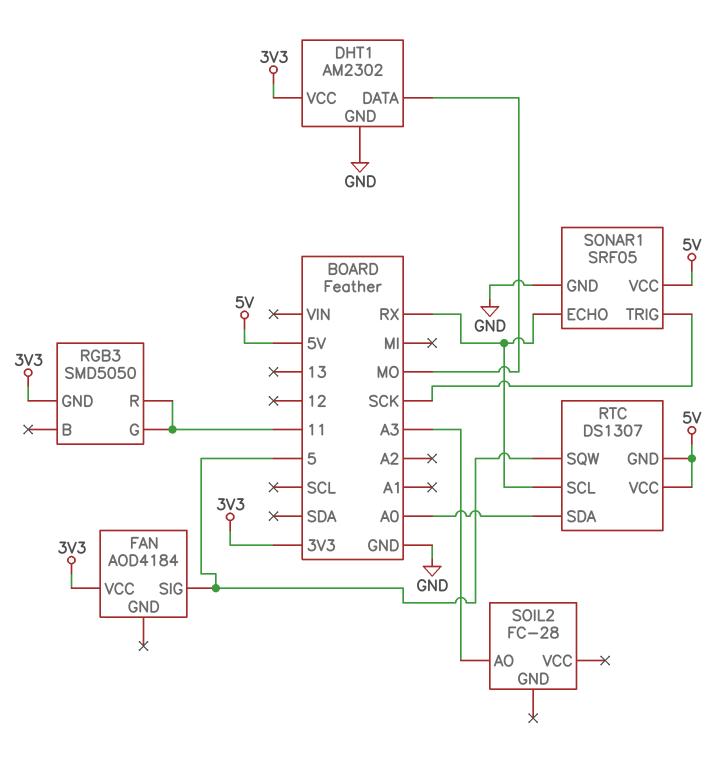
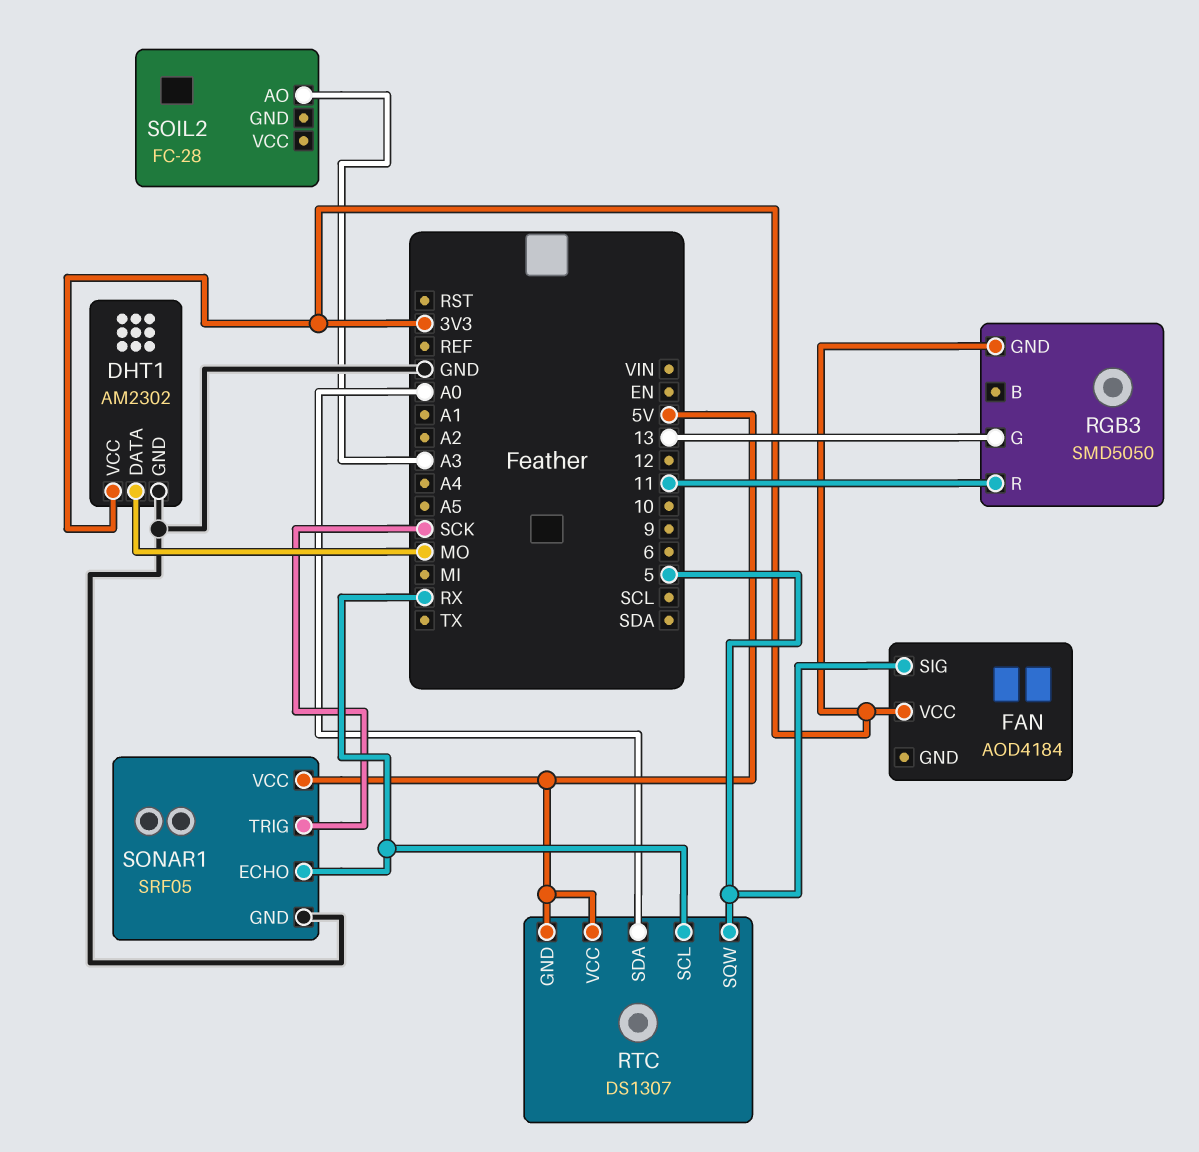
RGB3 pin G: 11 -> 13

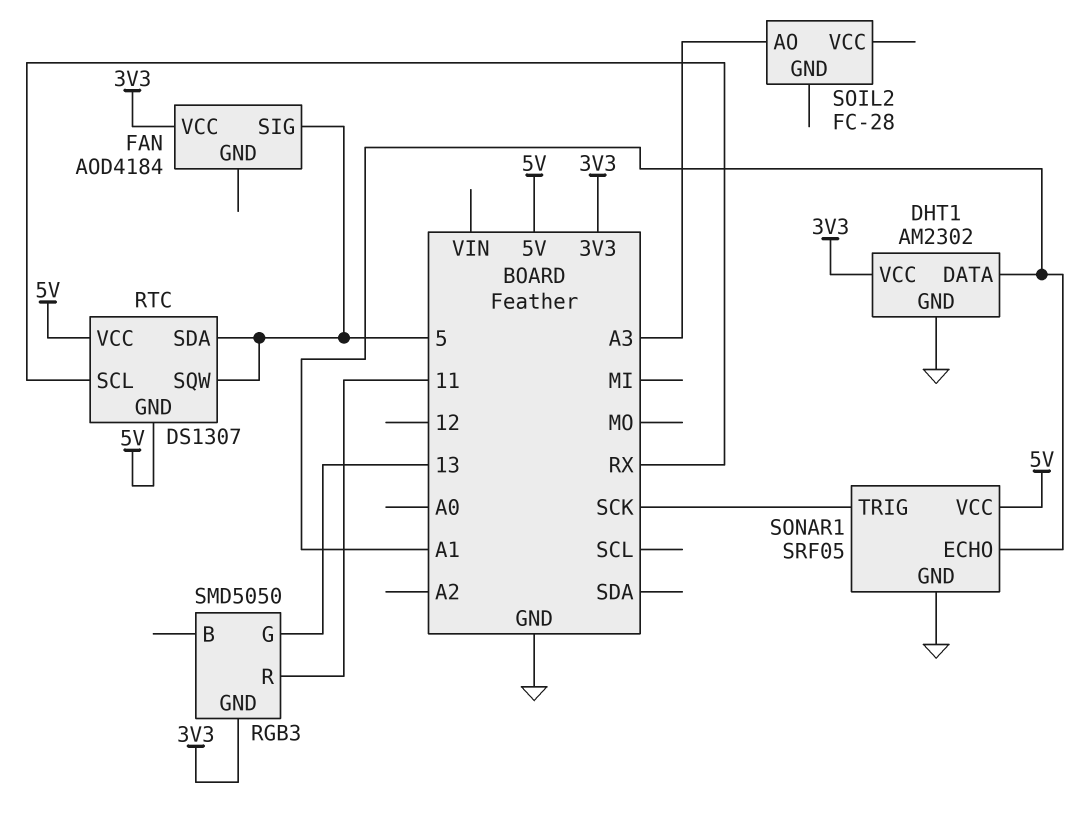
DHT1 pin DATA: MO -> A1
RTC pin SDA: A0 -> 5
SONAR1 pin ECHO: RX -> A1

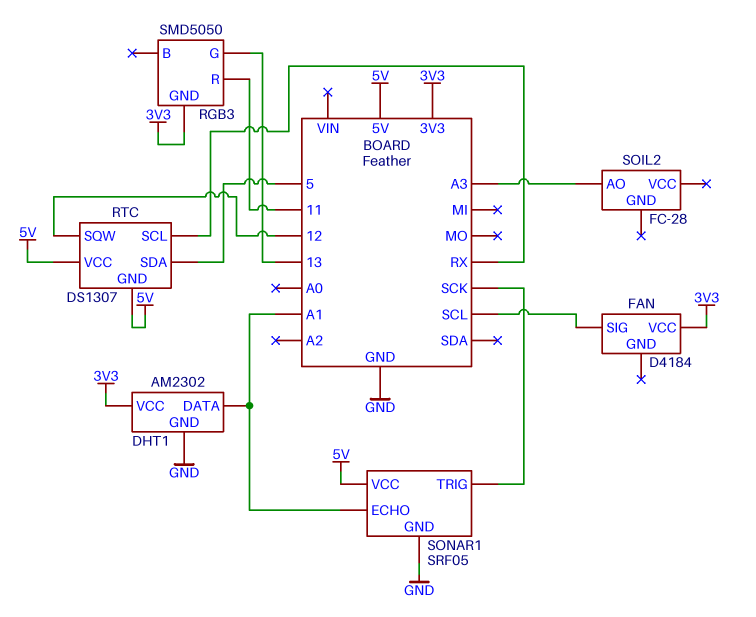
FAN: AOD4184 -> D4184
FAN pin SIG: 5 -> SCL
RTC pin SQW: 5 -> 12

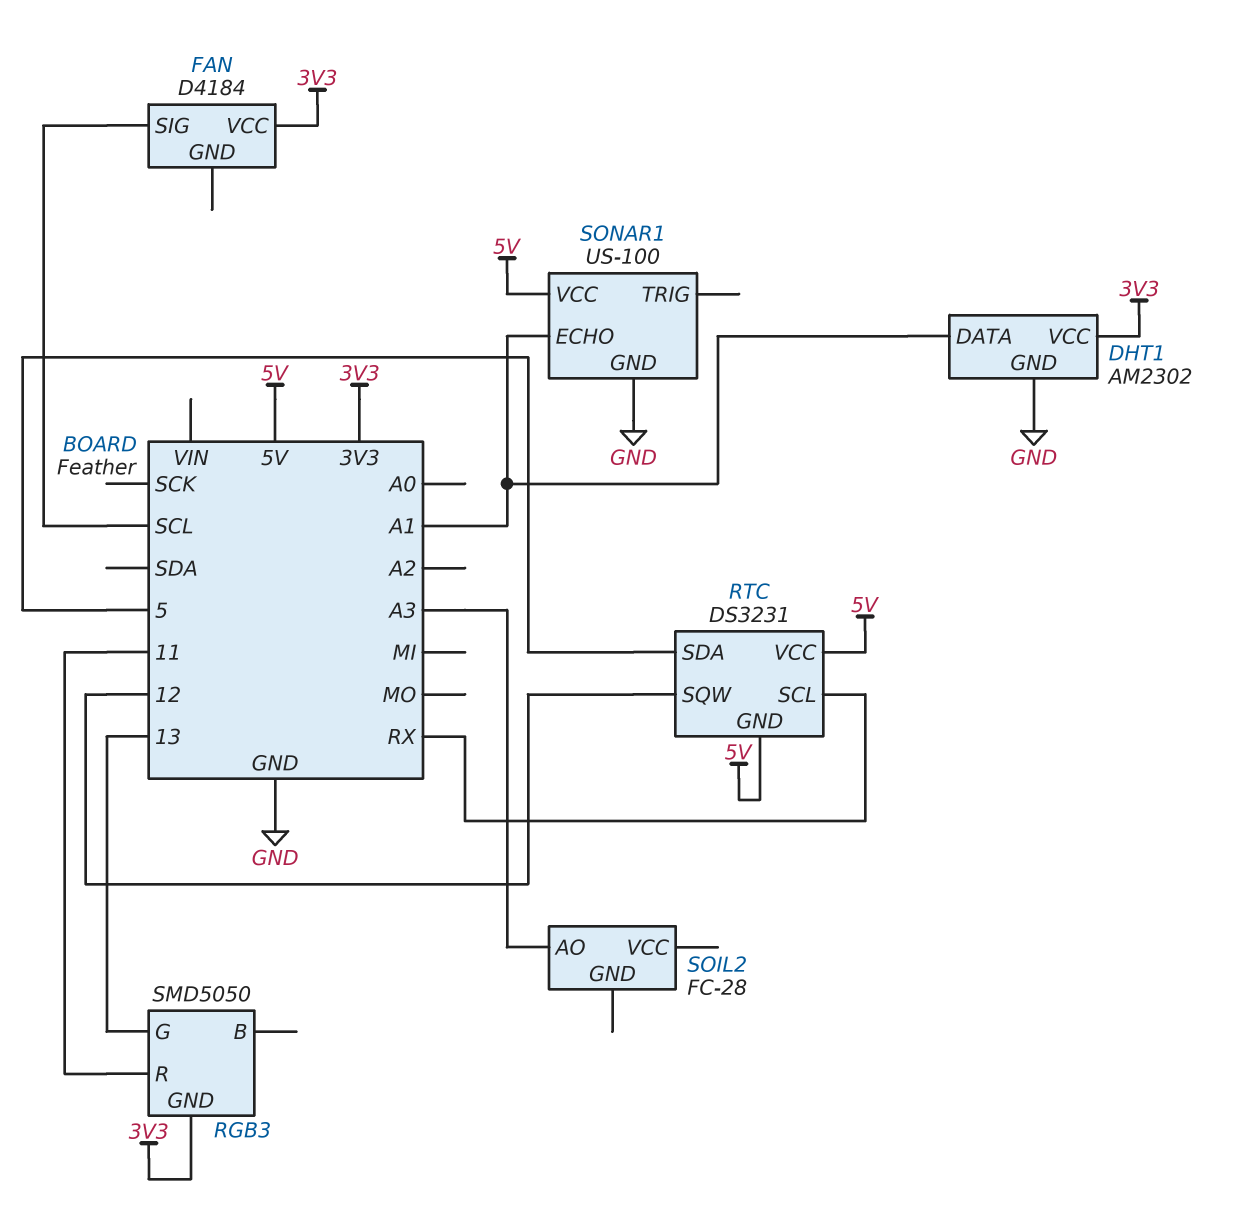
RTC: DS1307 -> DS3231
SONAR1: SRF05 -> US-100
SONAR1 pin TRIG: SCK -> none

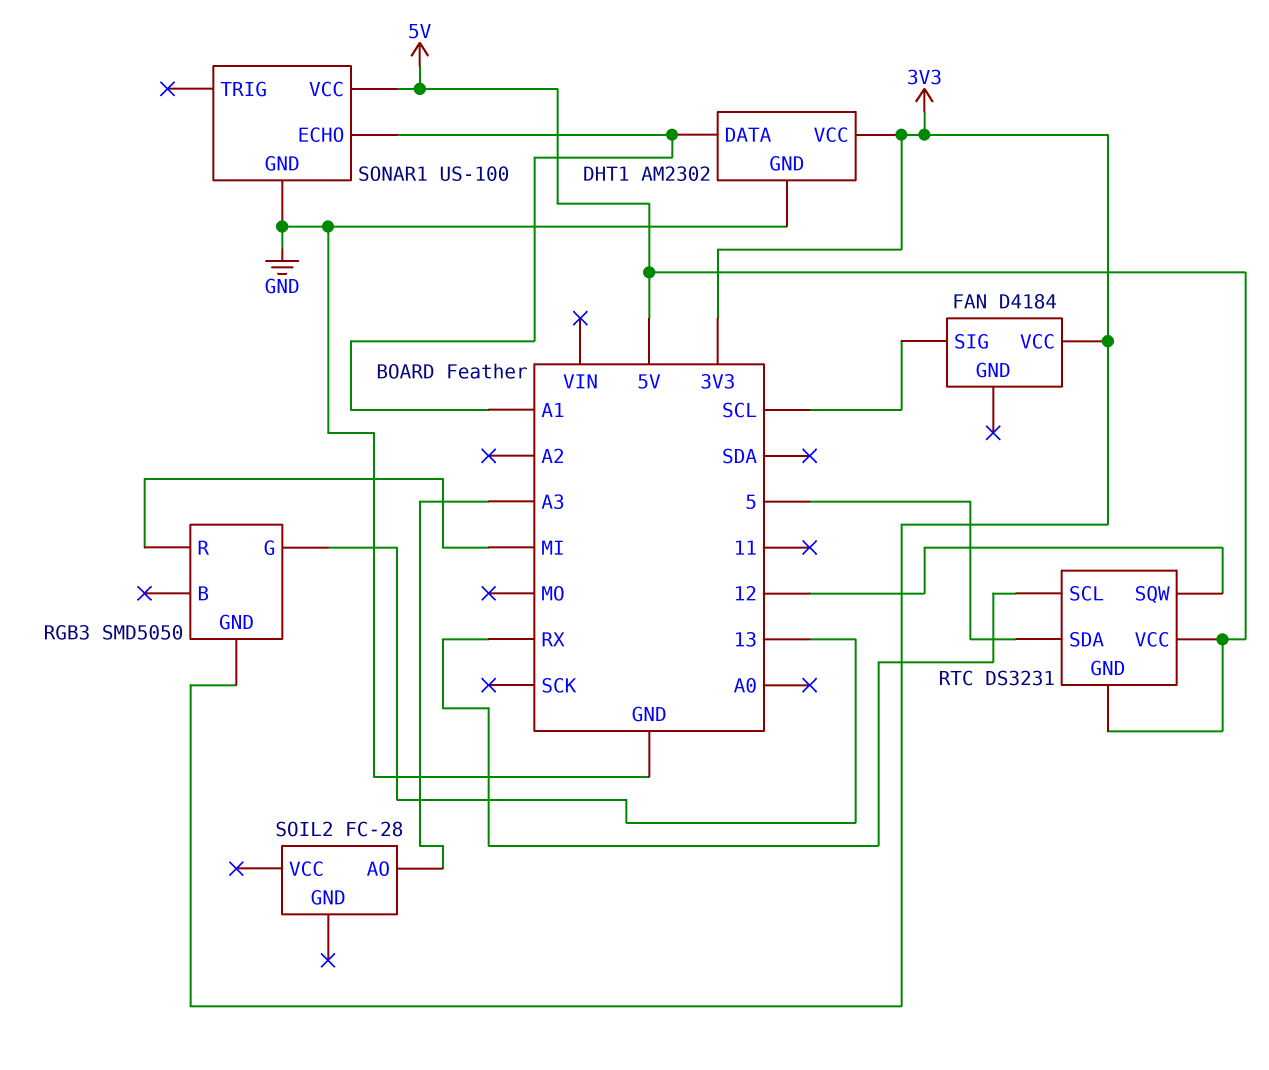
RGB3 pin R: 11 -> MI

